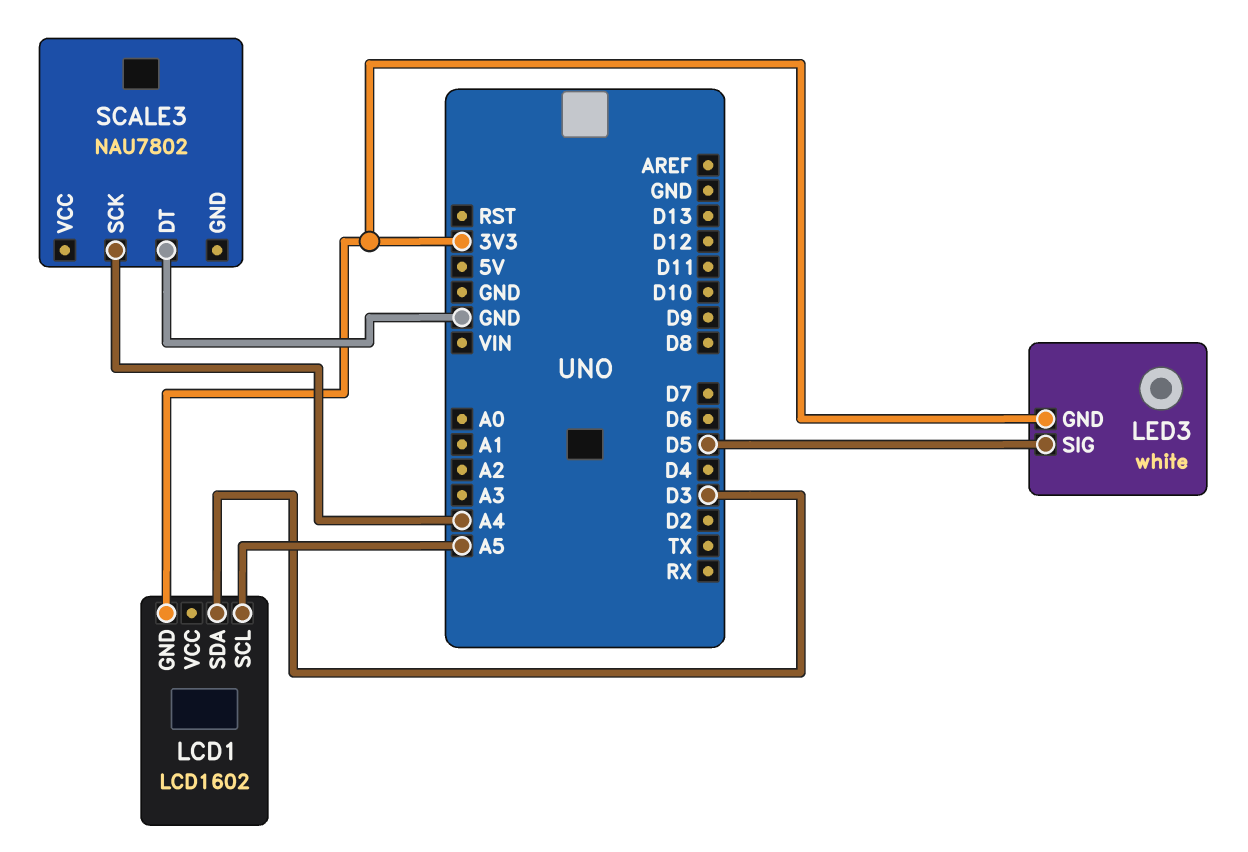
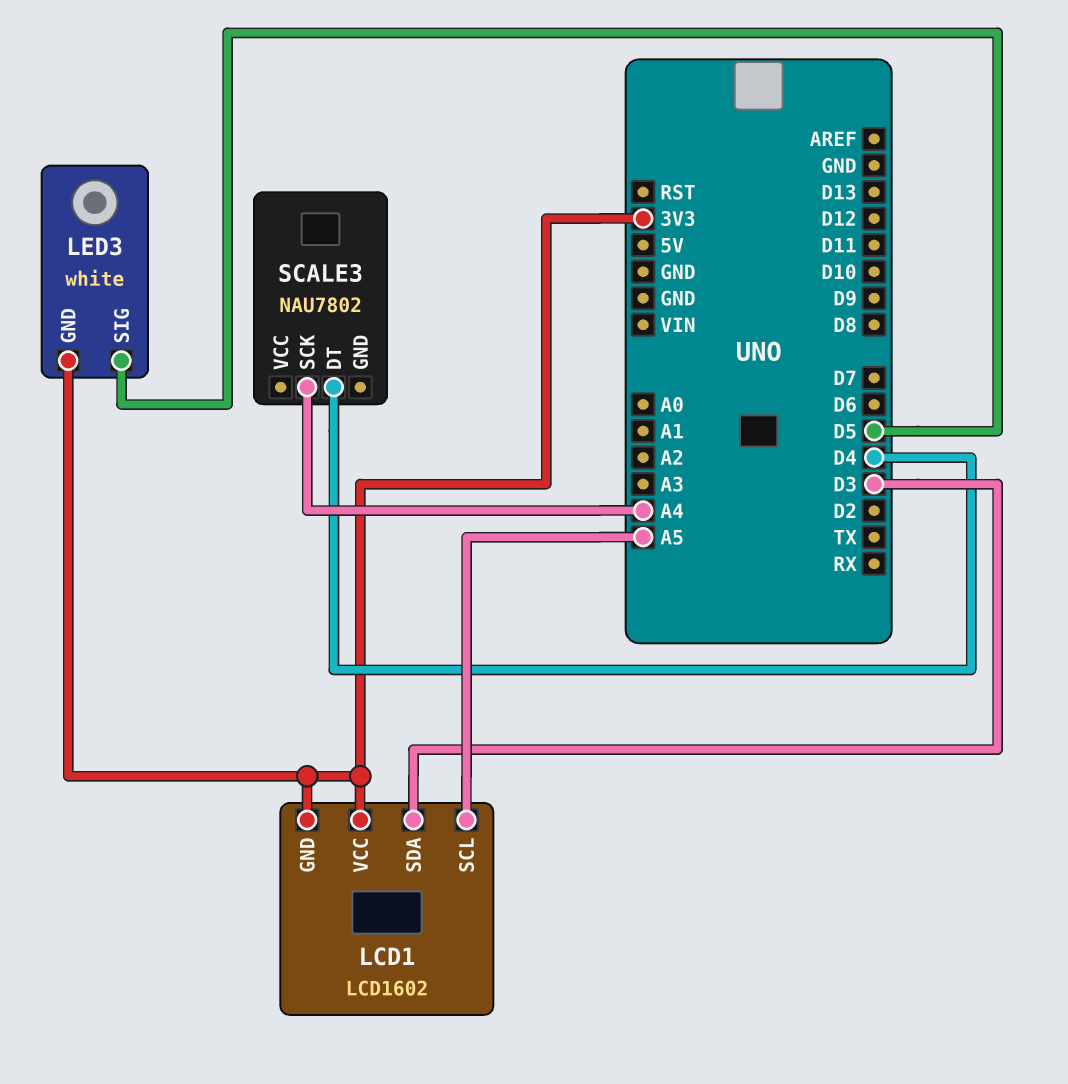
LCD1 pin VCC: none -> 3V3
SCALE3 pin DT: GND -> D4

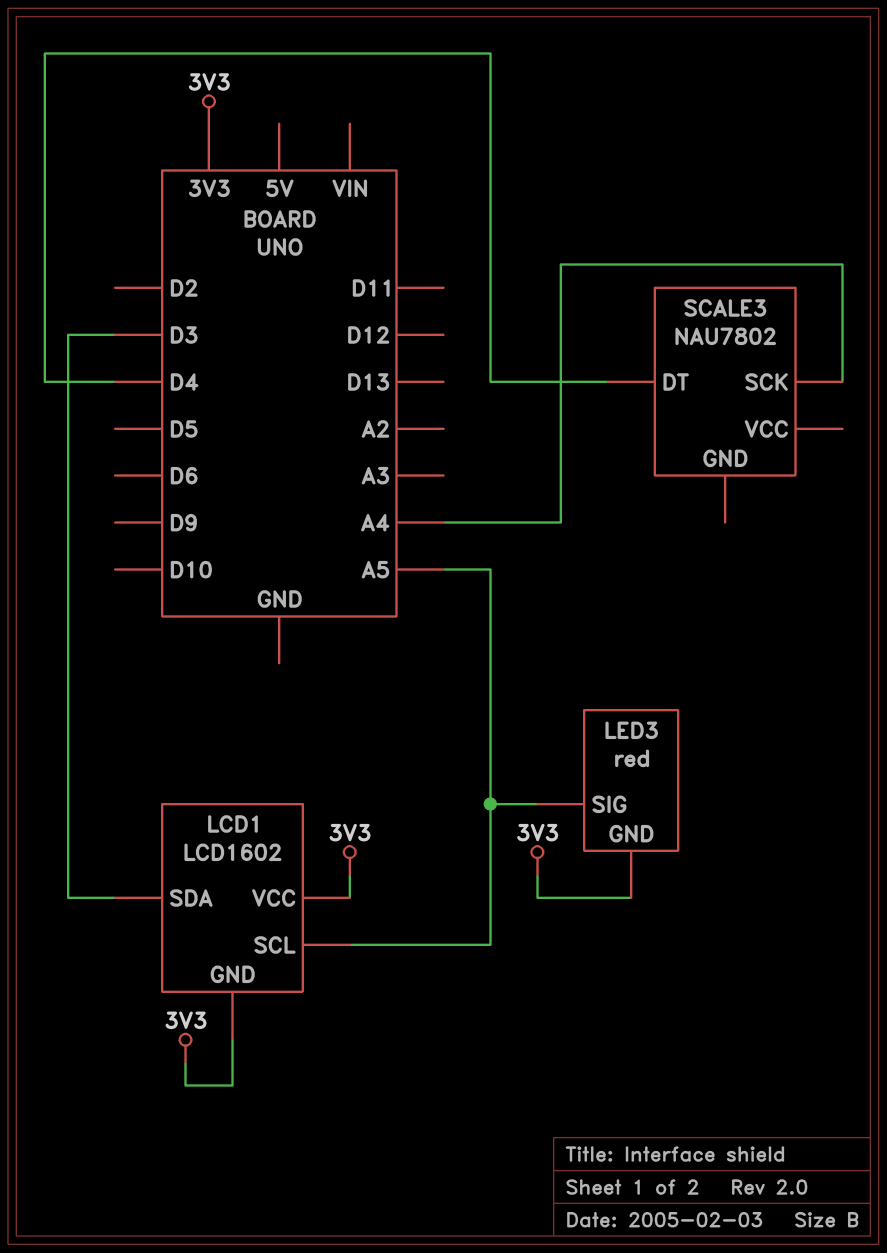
LED3: white -> red
LED3 pin SIG: D5 -> A5

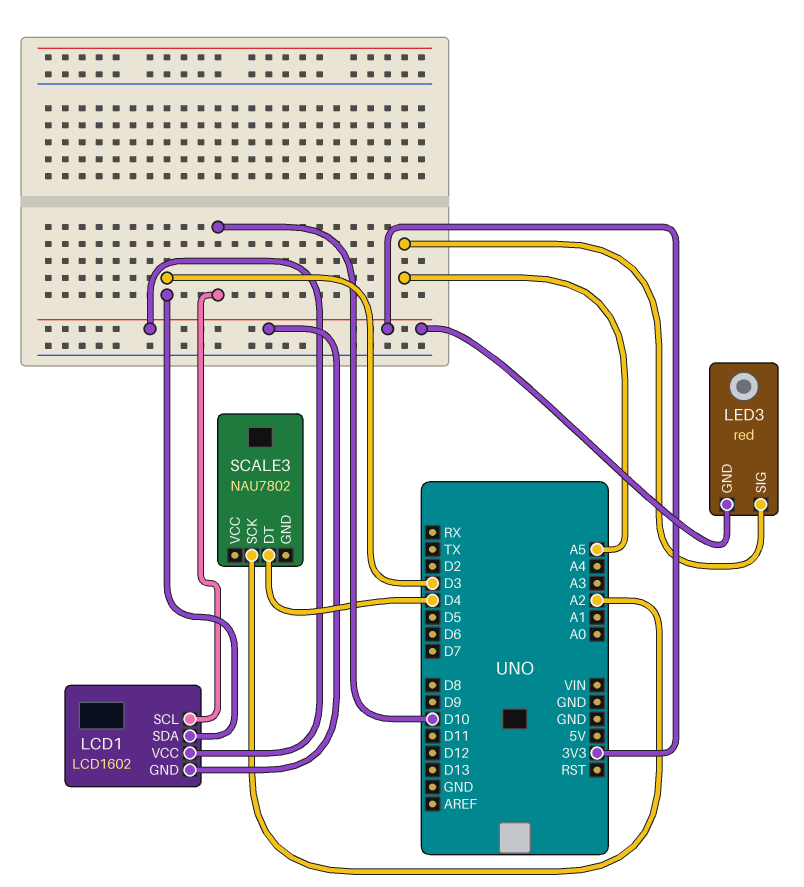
LCD1 pin SCL: A5 -> D10
SCALE3 pin SCK: A4 -> A2

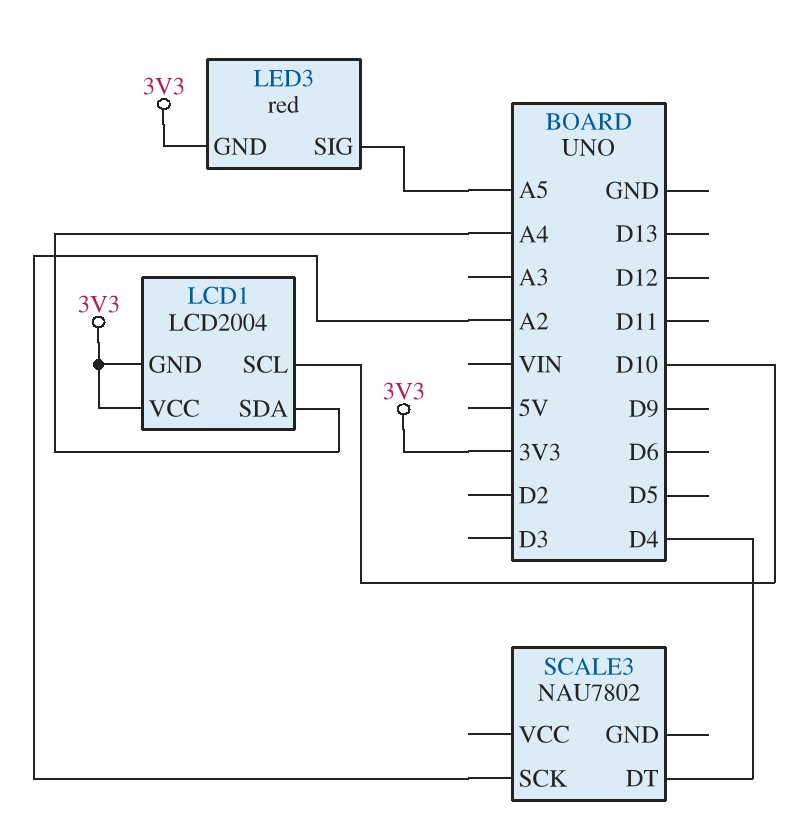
LCD1: LCD1602 -> LCD2004
LCD1 pin SDA: D3 -> A4

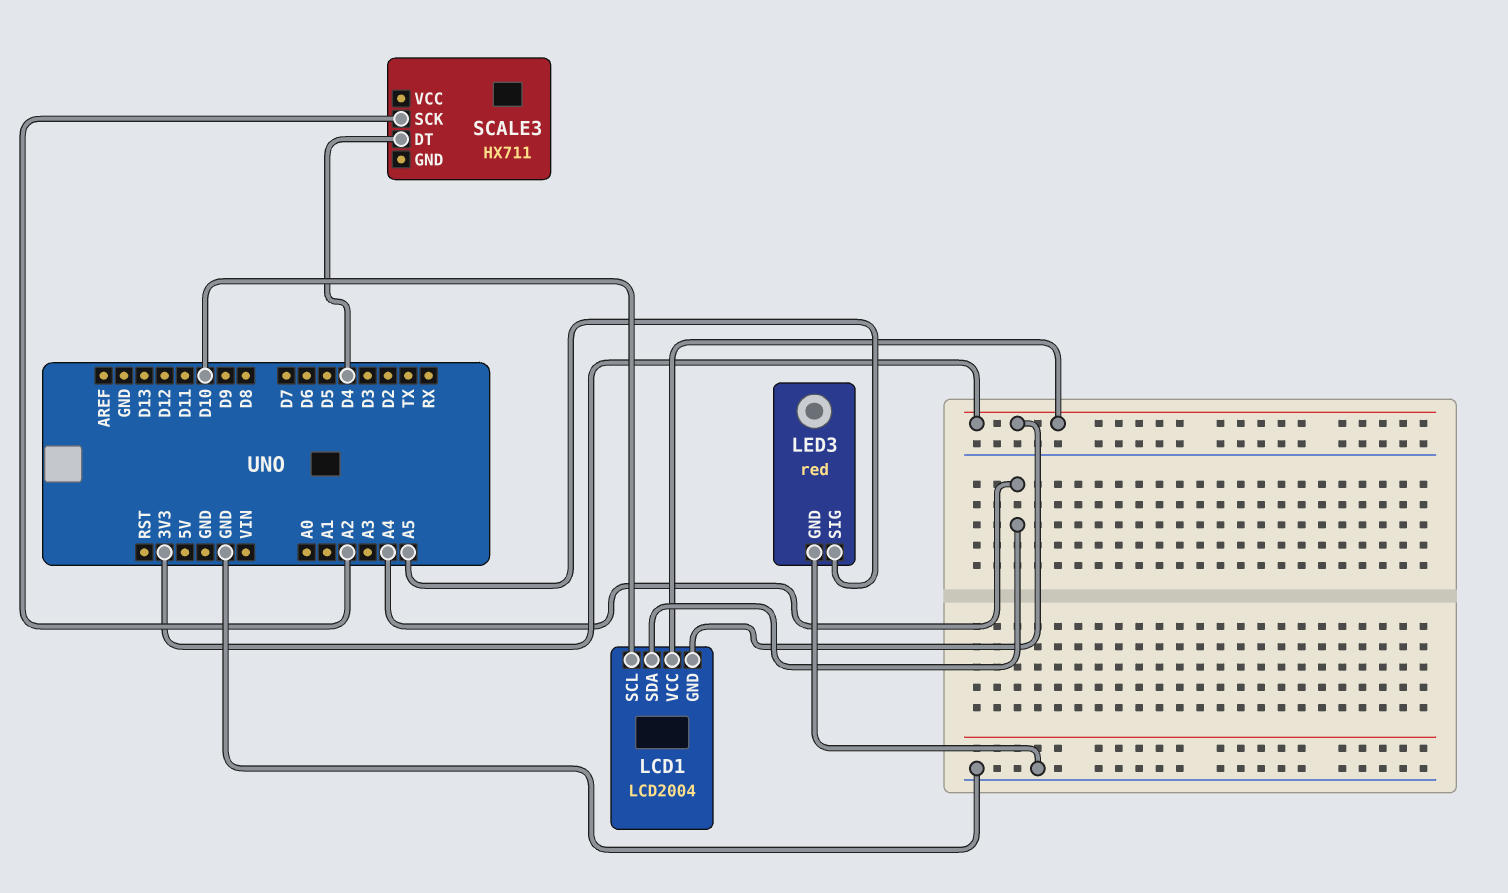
LED3 pin GND: 3V3 -> GND
SCALE3: NAU7802 -> HX711

